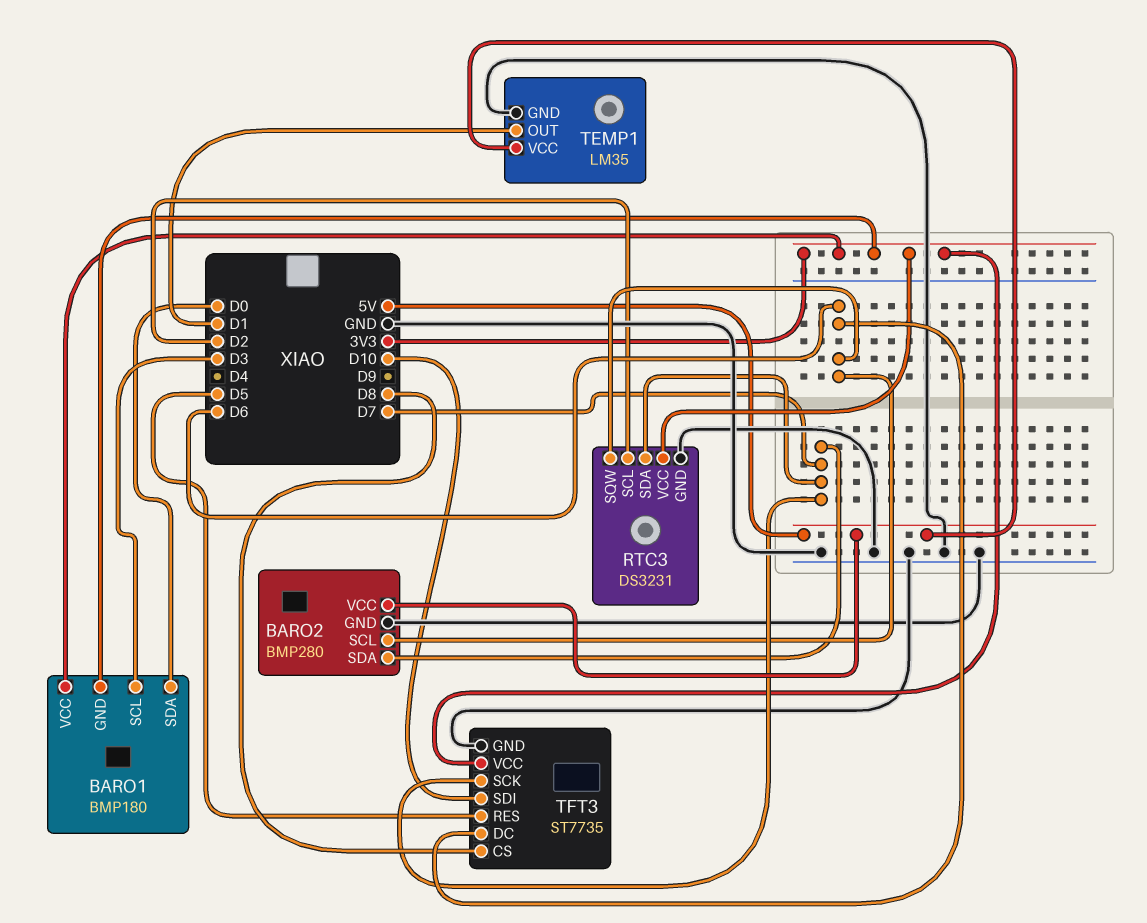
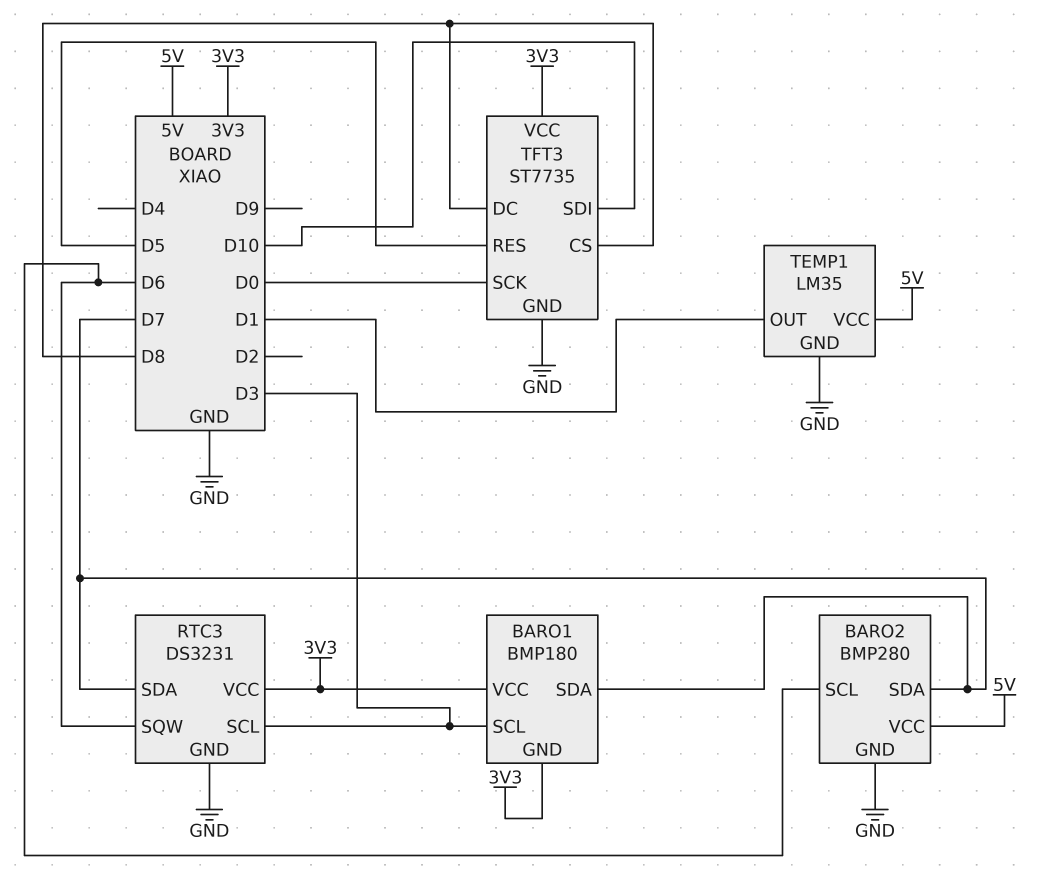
BARO1 pin SDA: D0 -> D7
RTC3 pin SCL: D2 -> D3
TFT3 pin DC: D6 -> D8
TFT3 pin SCK: D7 -> D0

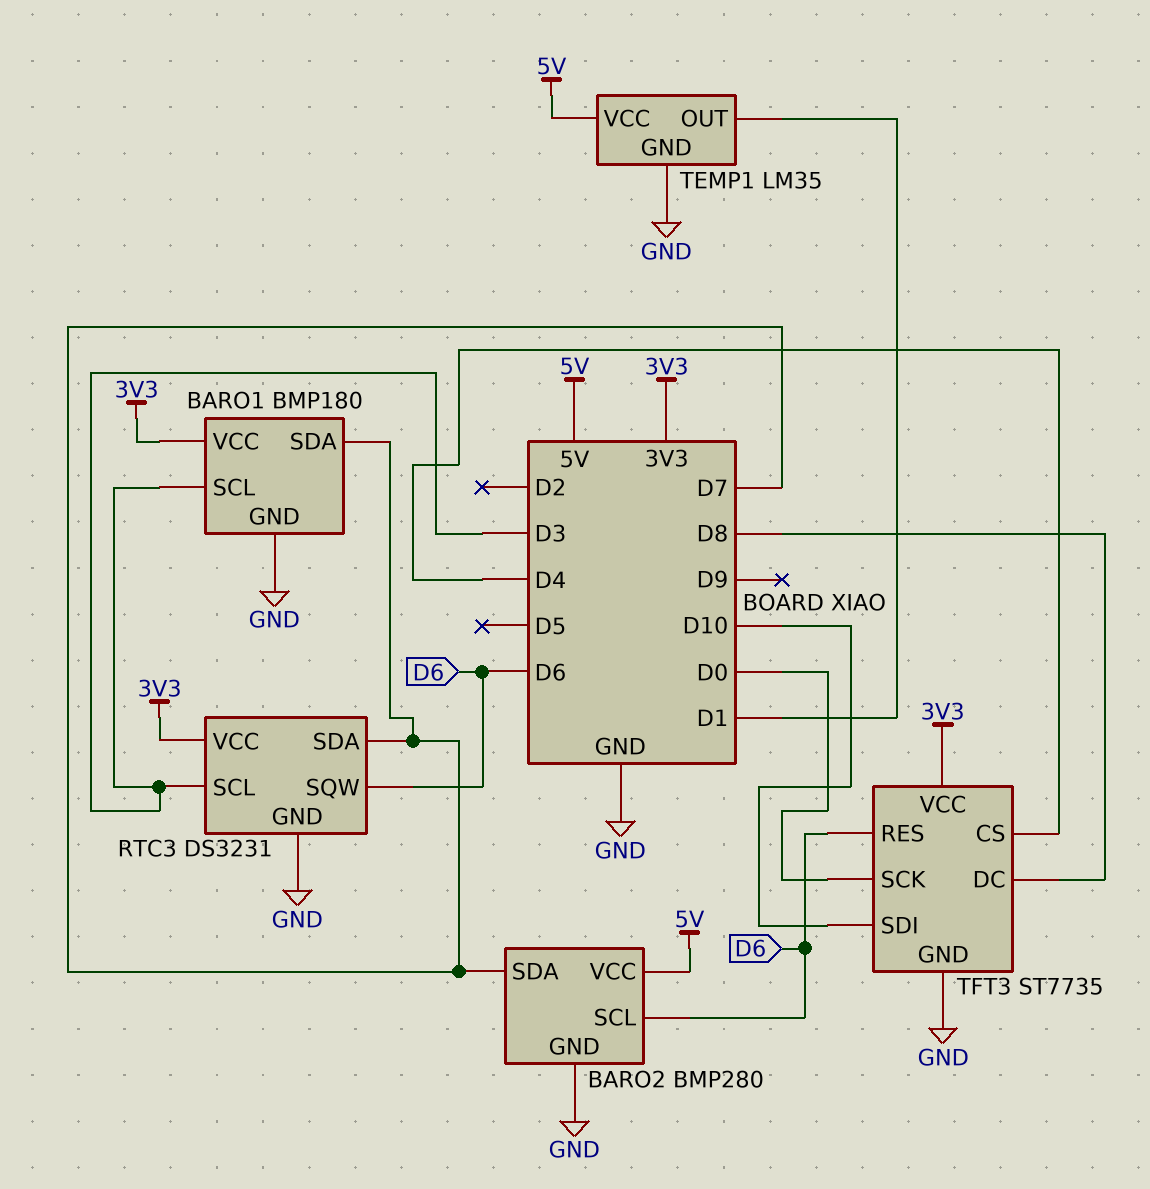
BARO1 pin GND: 3V3 -> GND
TFT3 pin CS: D8 -> D4
TFT3 pin RES: D5 -> D6

